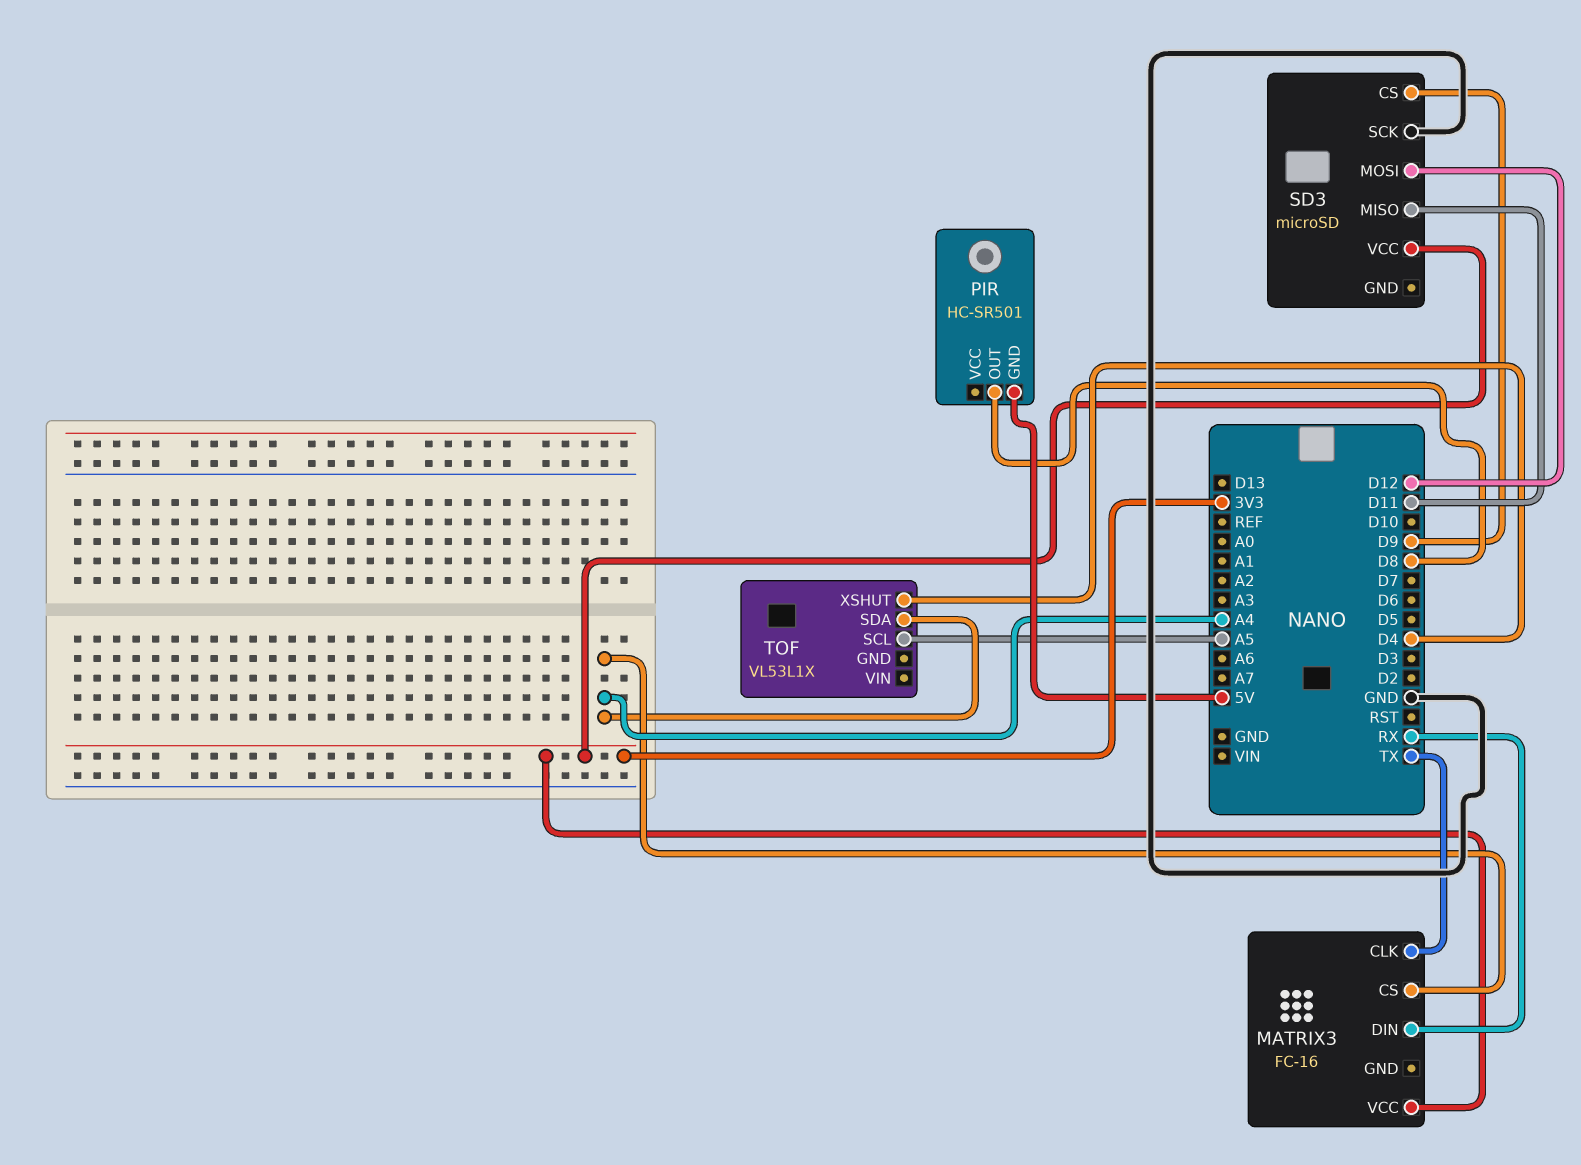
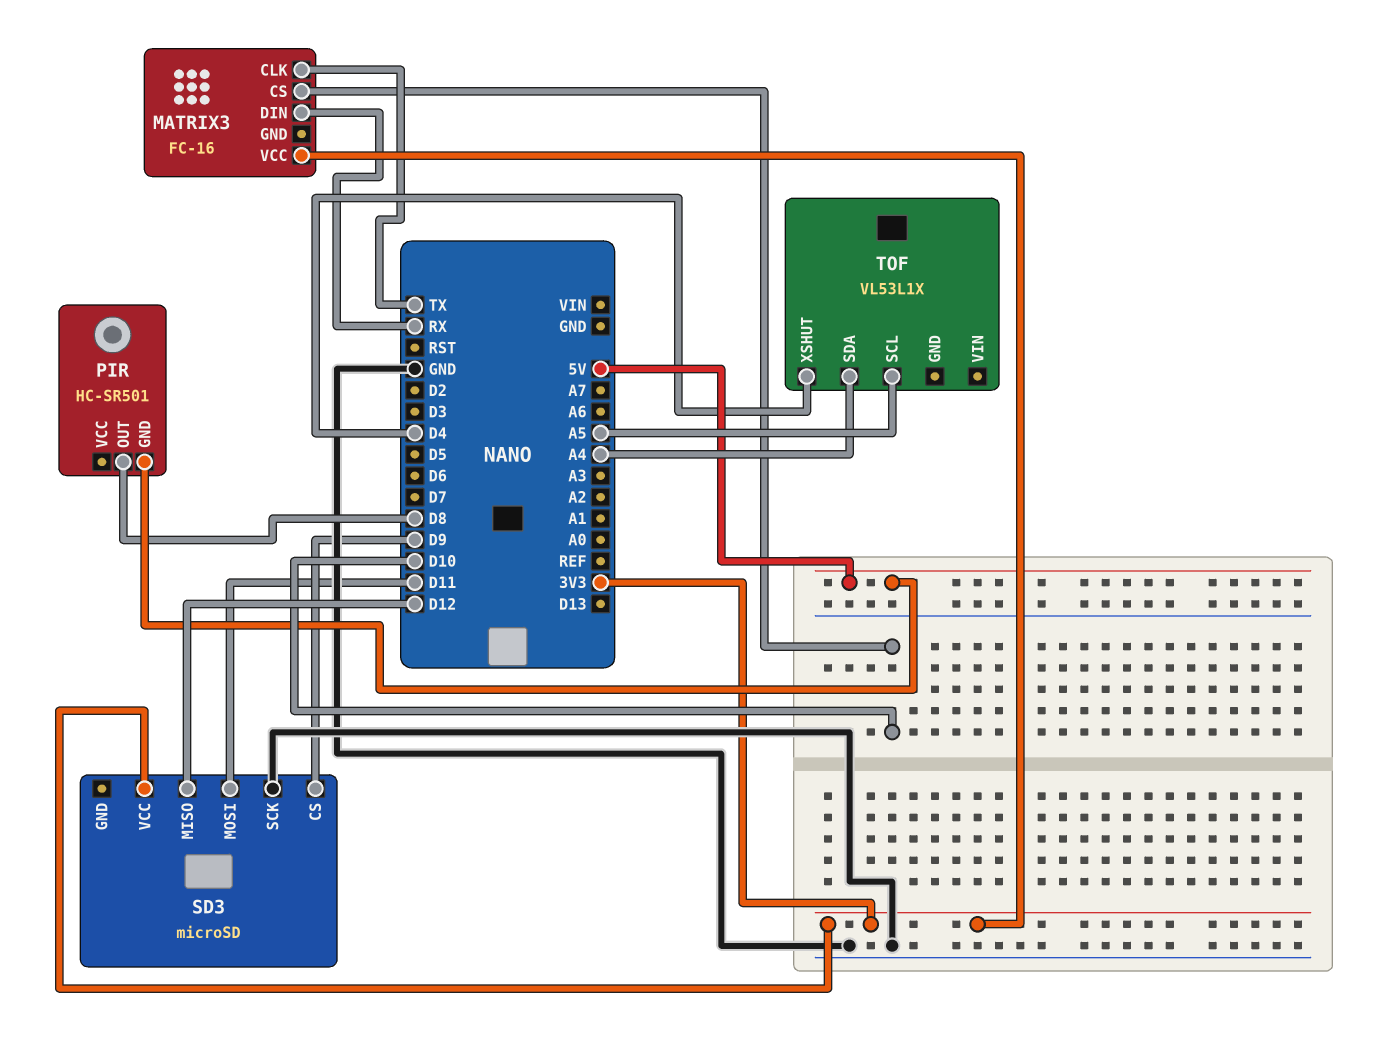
MATRIX3 pin CS: A4 -> D10
SD3 pin MISO: D11 -> D12
SD3 pin MOSI: D12 -> D11

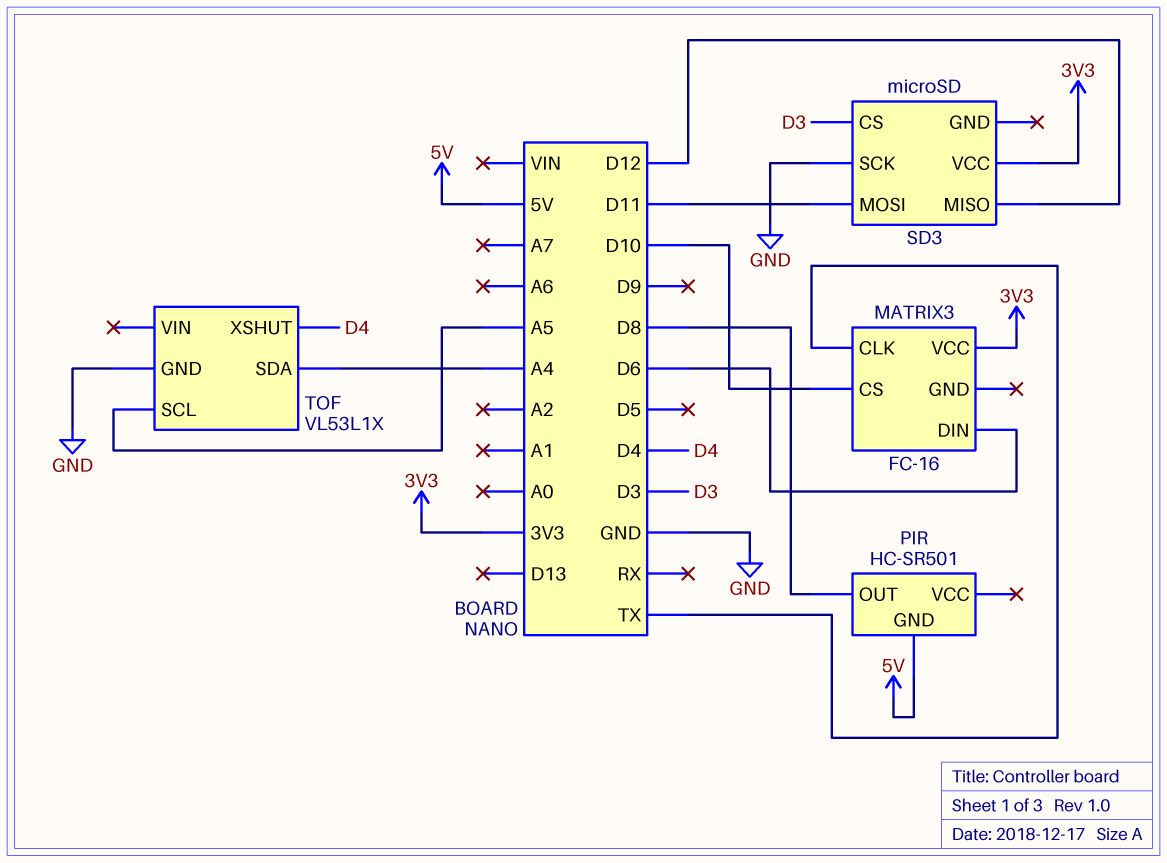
MATRIX3 pin DIN: RX -> D6
SD3 pin CS: D9 -> D3
TOF pin GND: none -> GND

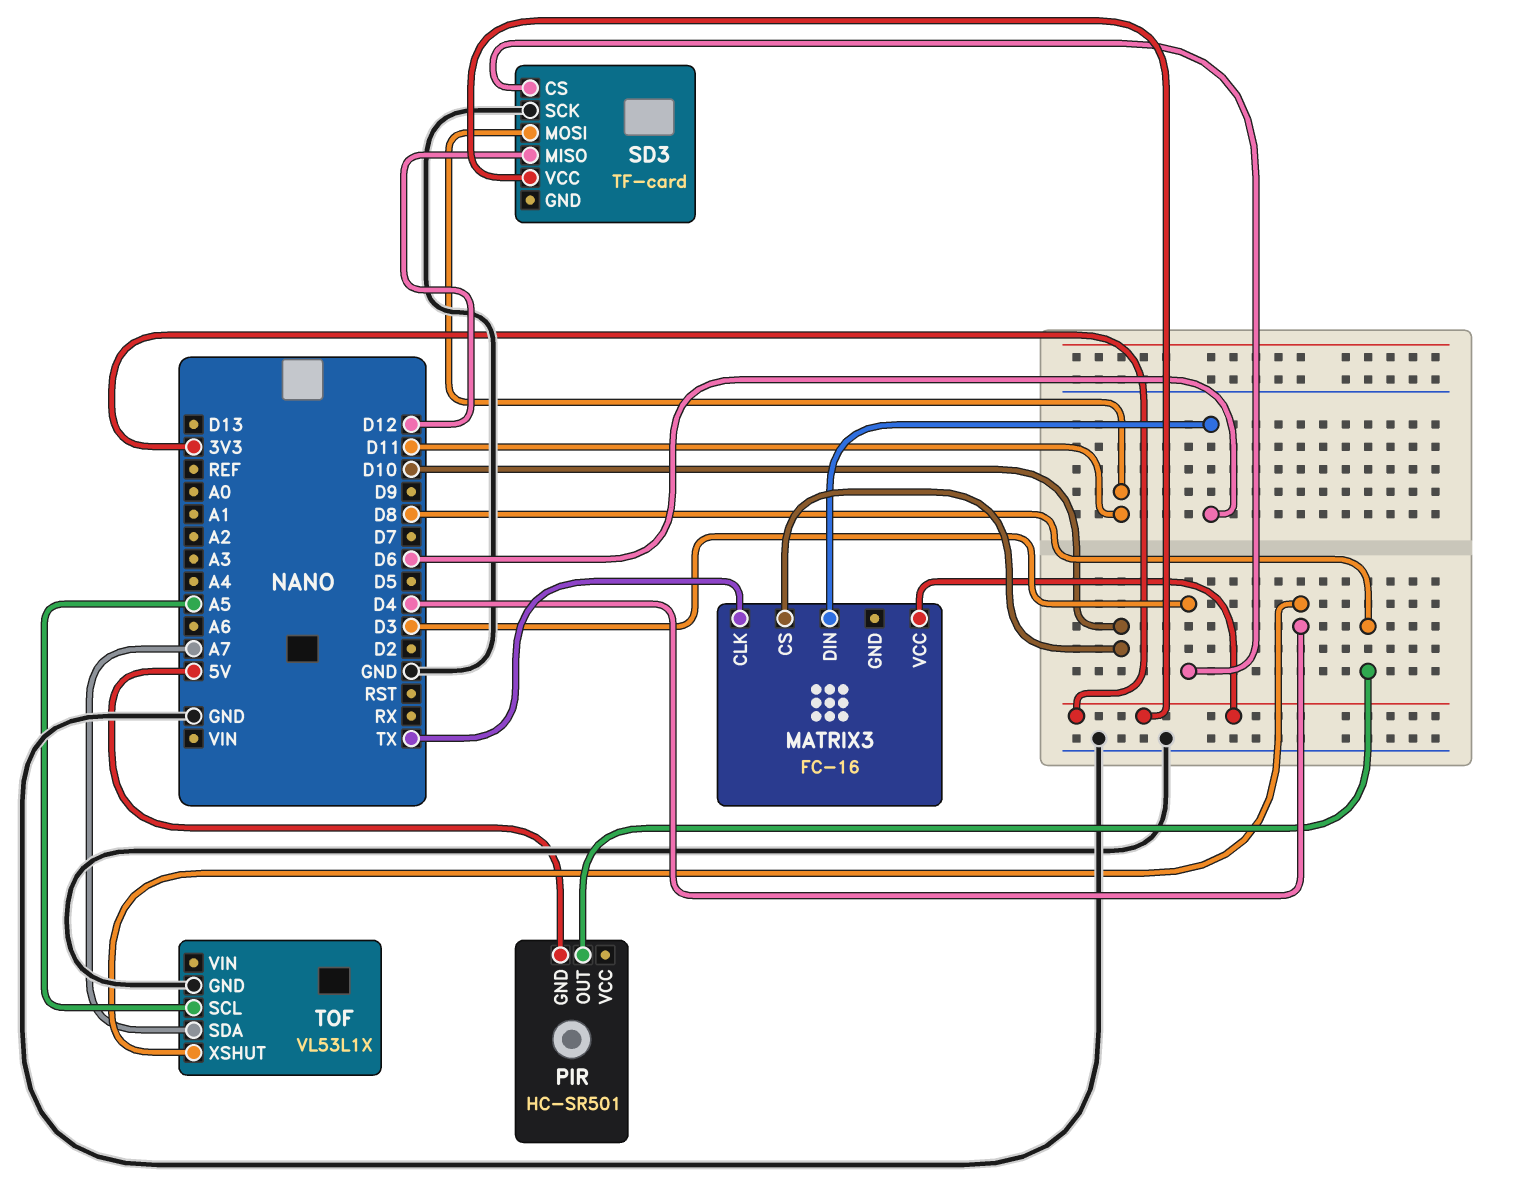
SD3: microSD -> TF-card
TOF pin SDA: A4 -> A7

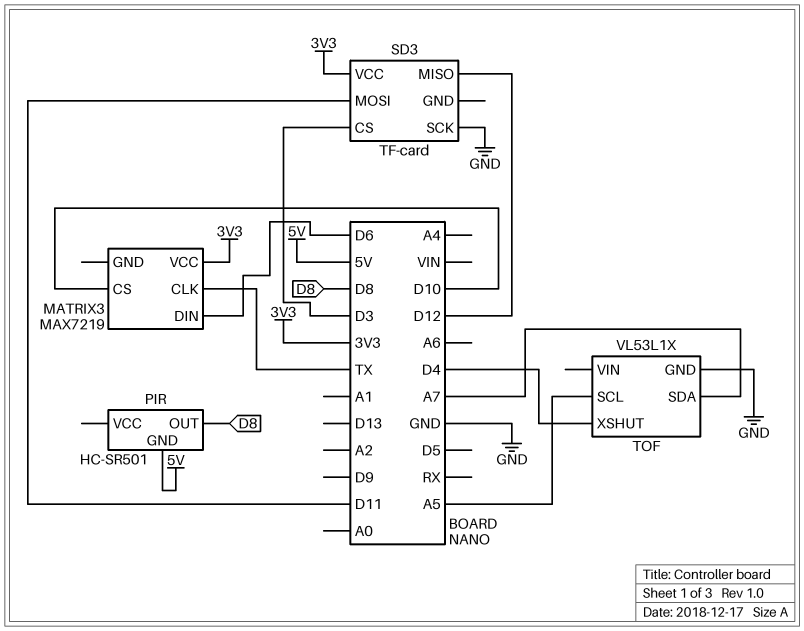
MATRIX3: FC-16 -> MAX7219

